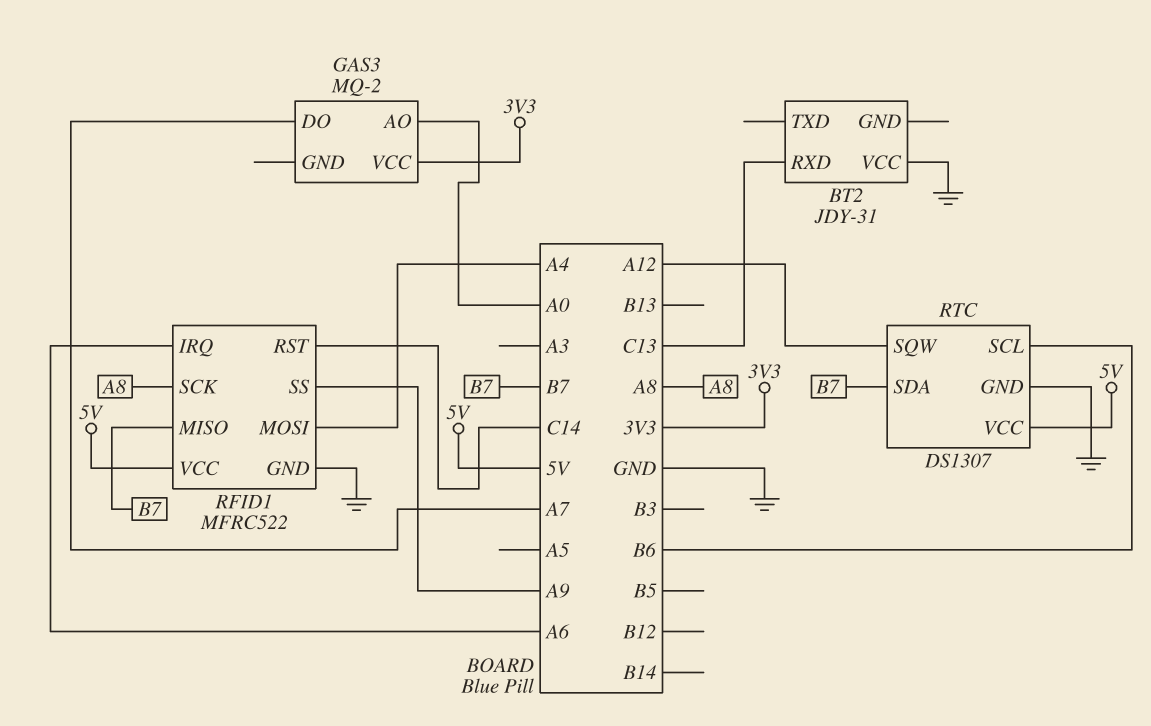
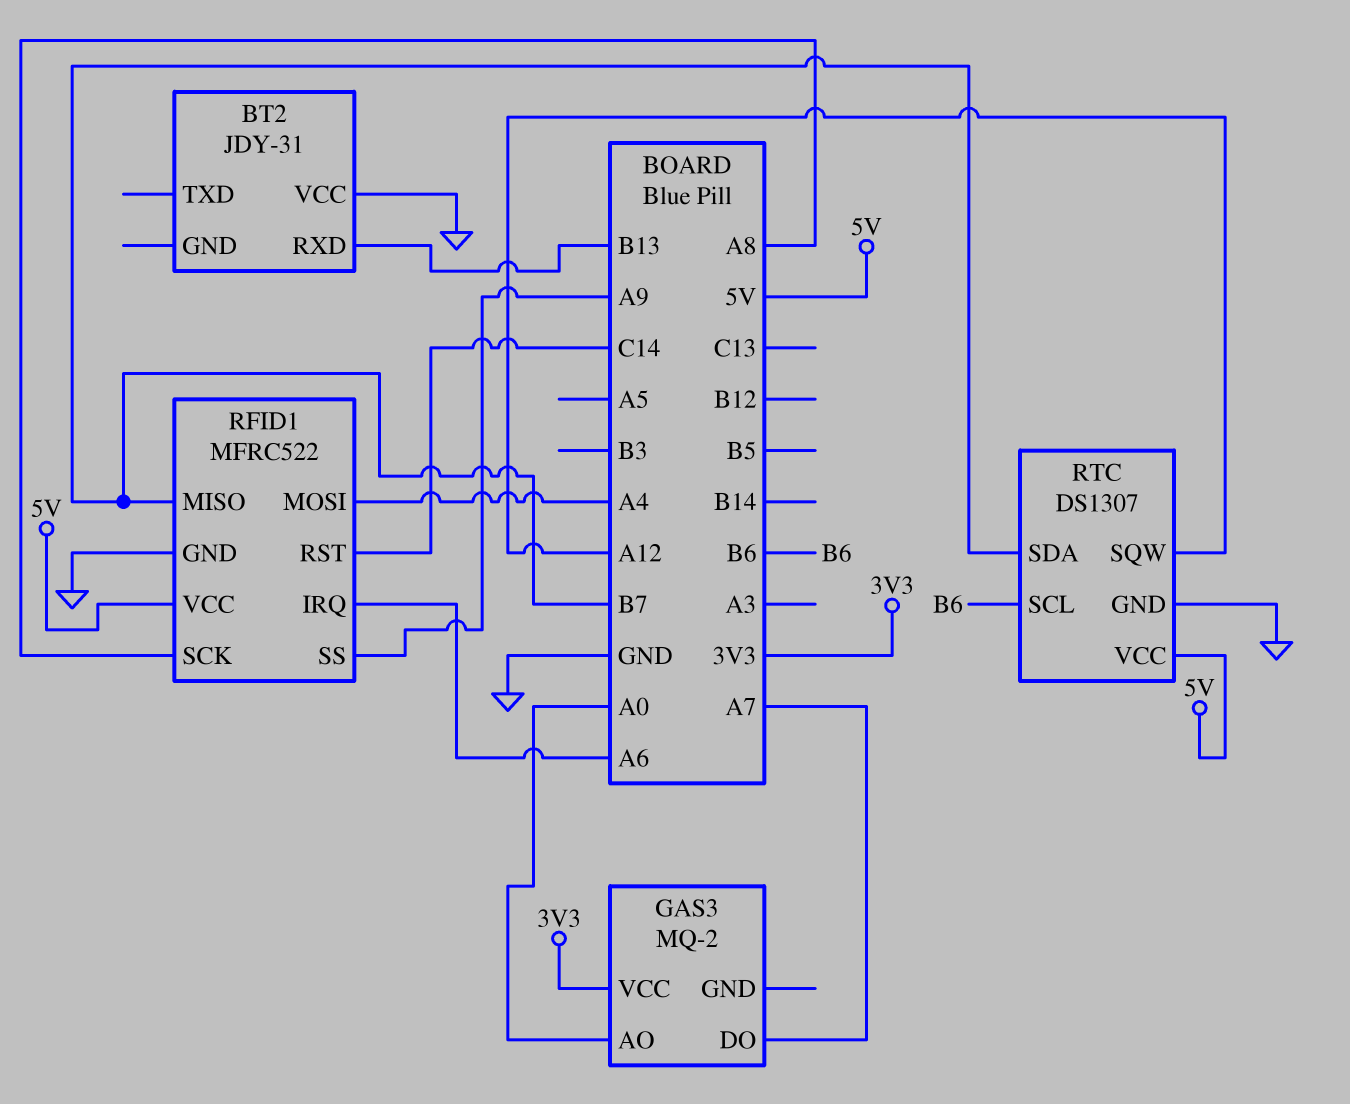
BT2 pin RXD: C13 -> B13

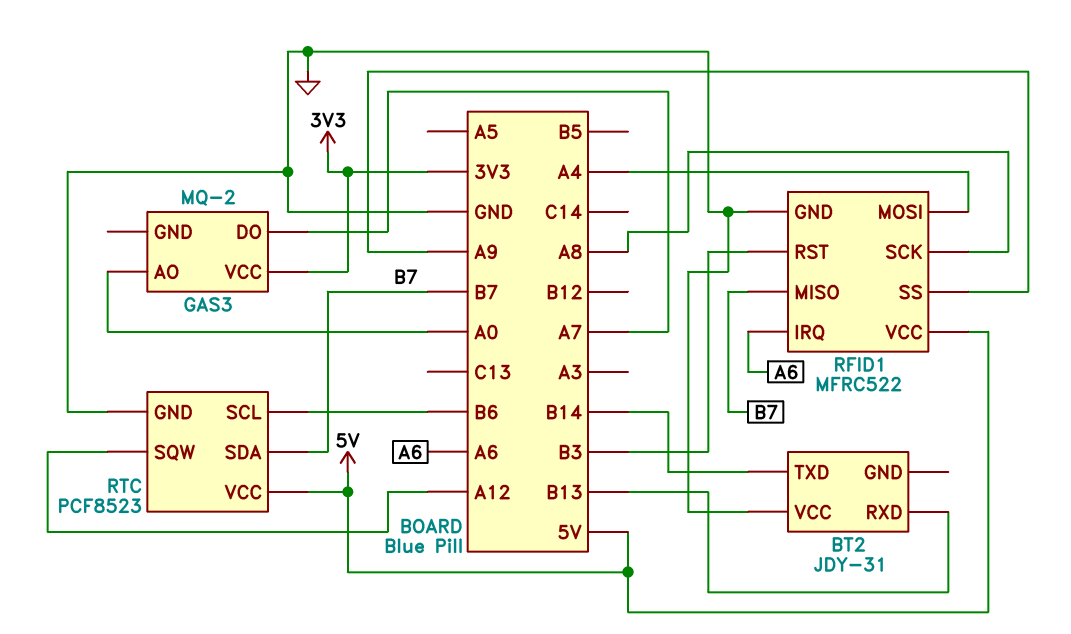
BT2 pin TXD: none -> B14
RFID1 pin RST: C14 -> B3
RTC: DS1307 -> PCF8523

